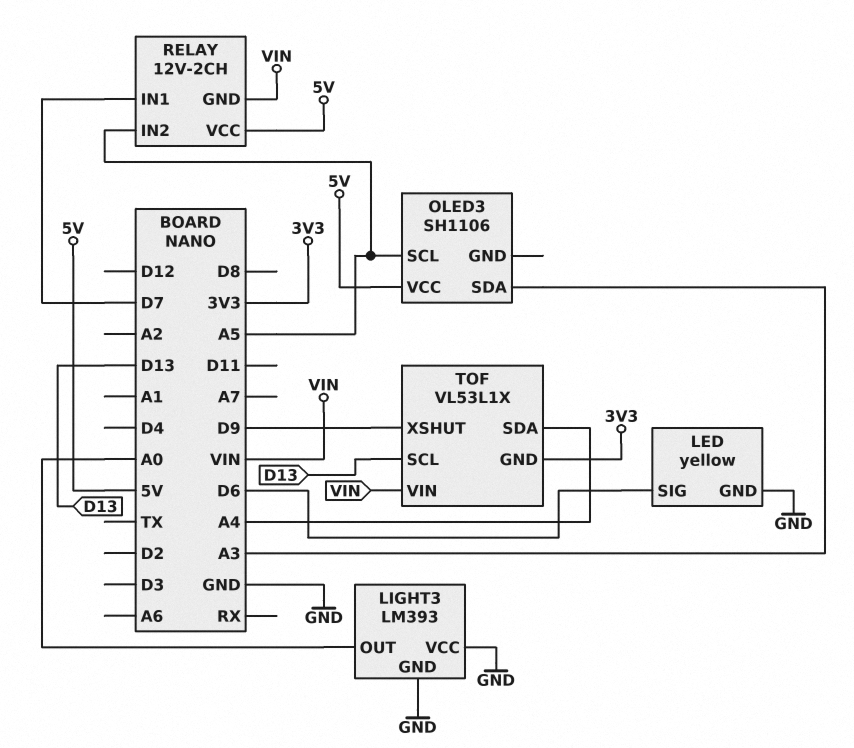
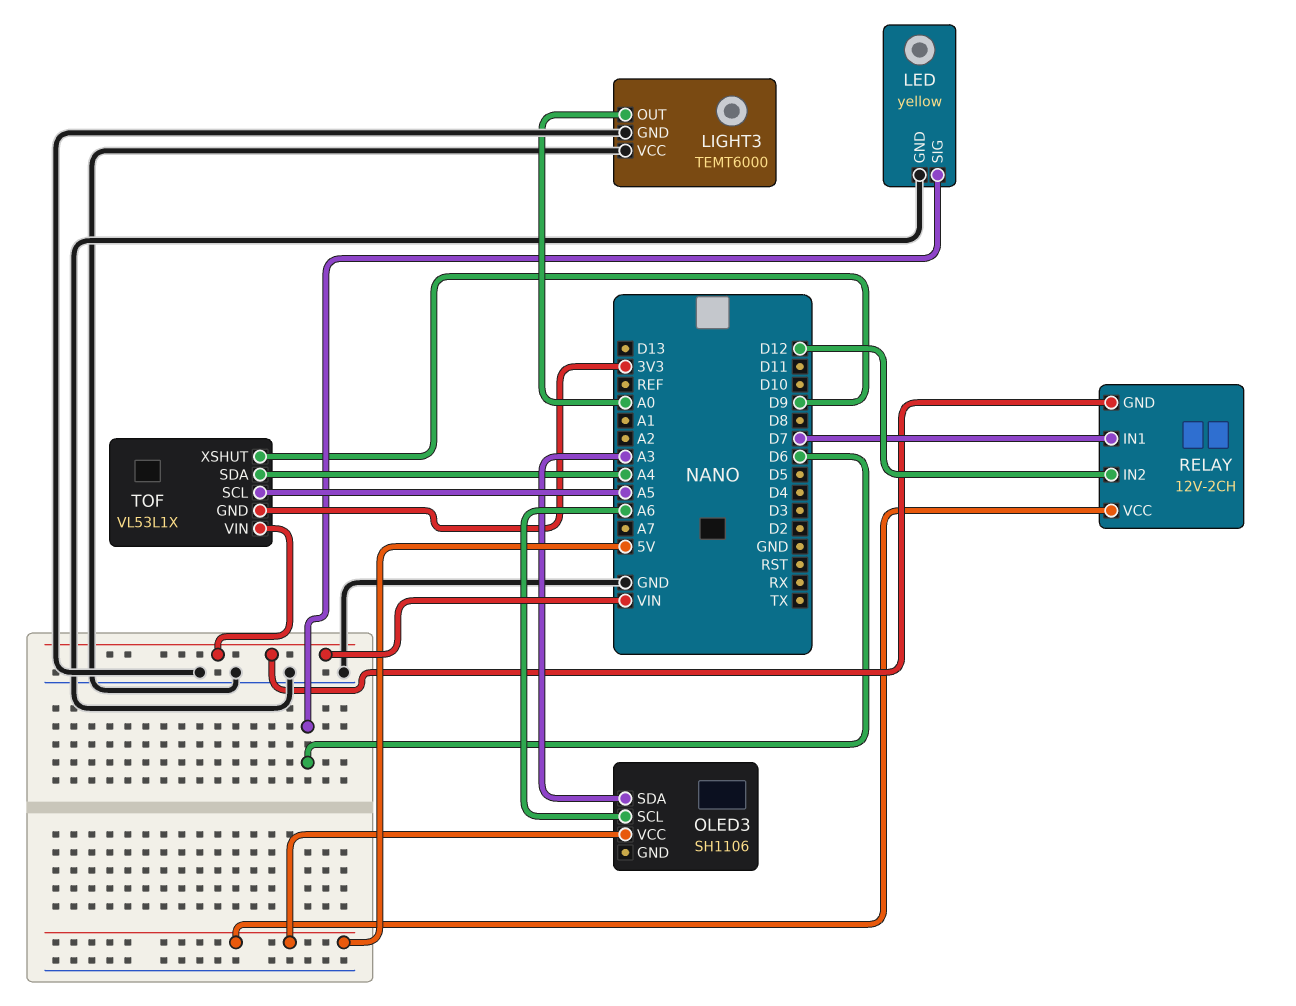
LIGHT3: LM393 -> TEMT6000
OLED3 pin SCL: A5 -> A6
RELAY pin IN2: A5 -> D12
TOF pin SCL: D13 -> A5

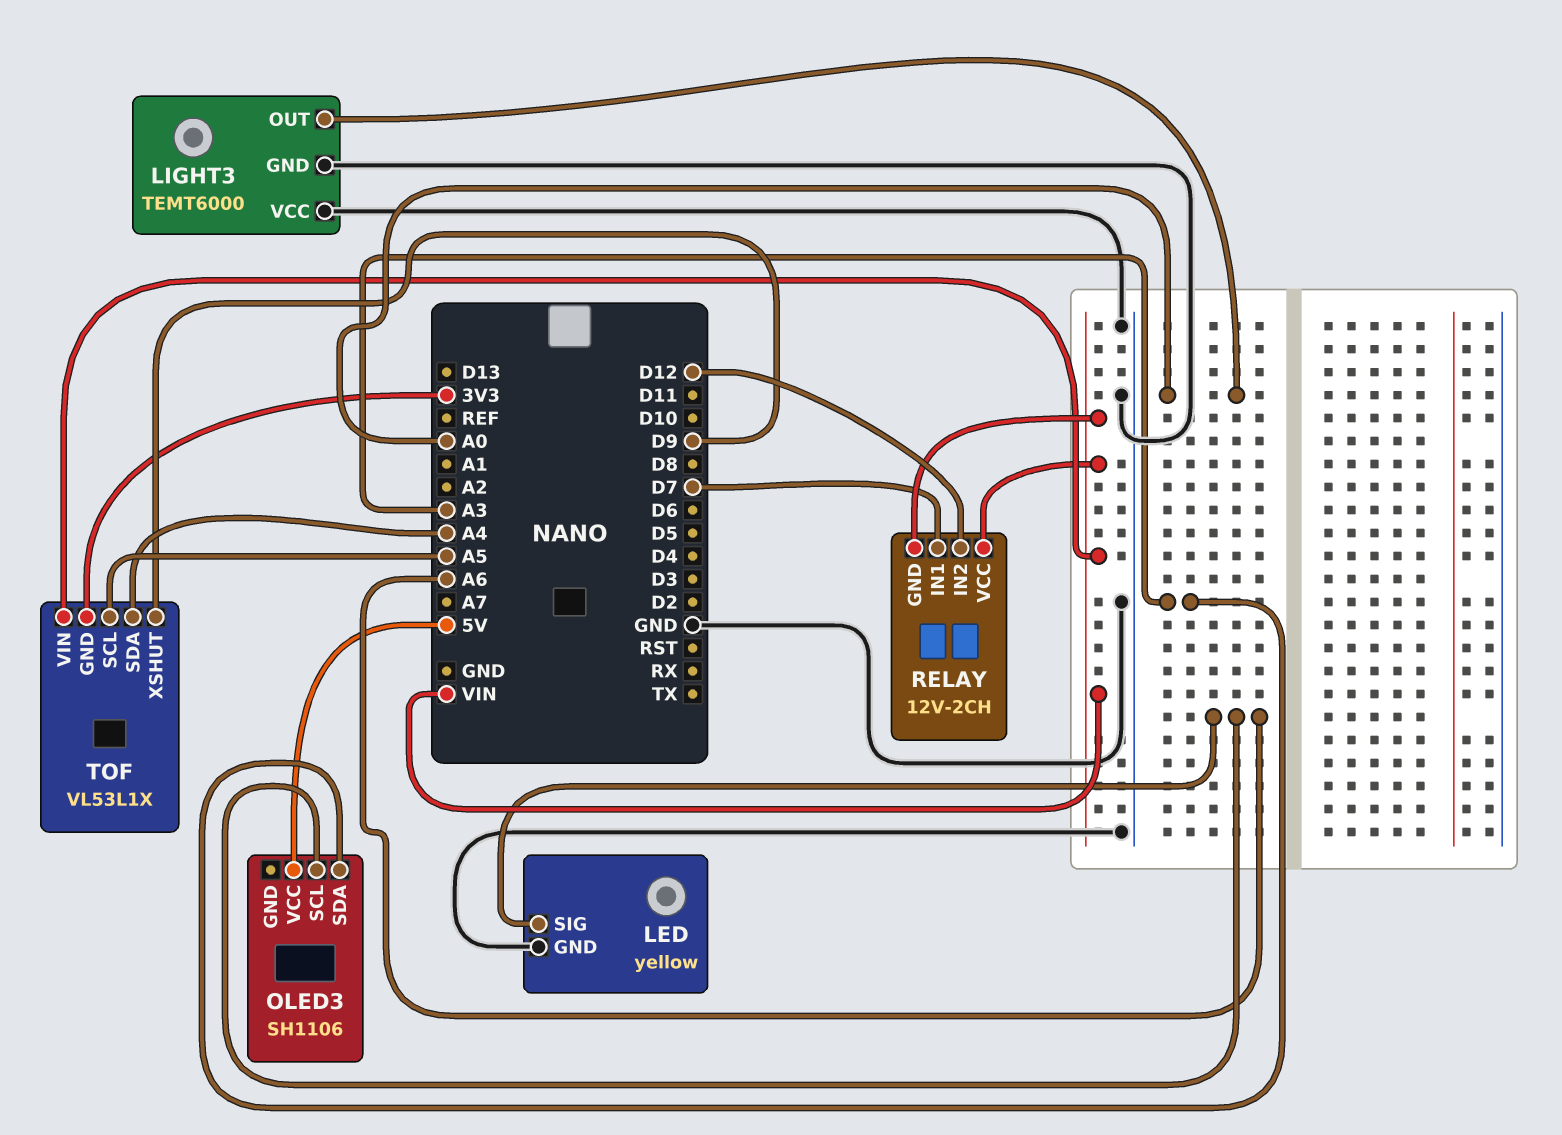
LED pin SIG: D6 -> A6
RELAY pin VCC: 5V -> VIN

